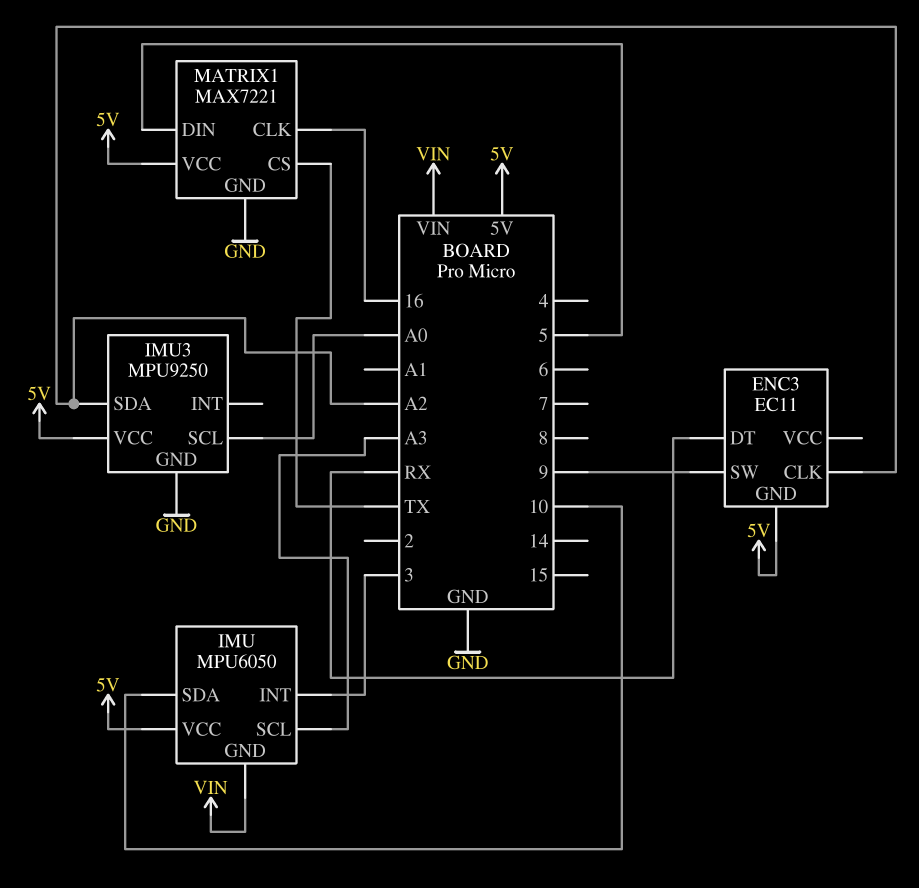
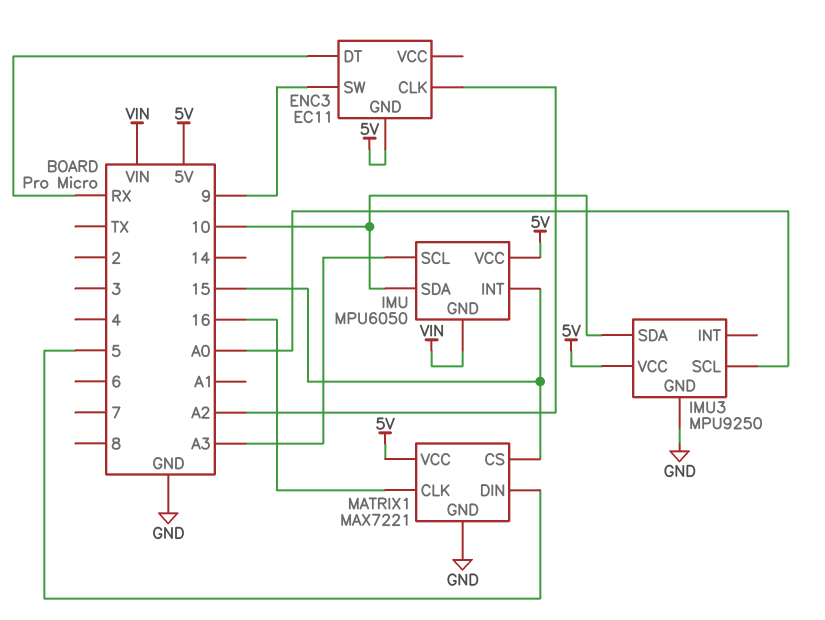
IMU pin INT: 3 -> 15
IMU3 pin SDA: A2 -> 10
MATRIX1 pin CS: TX -> 15

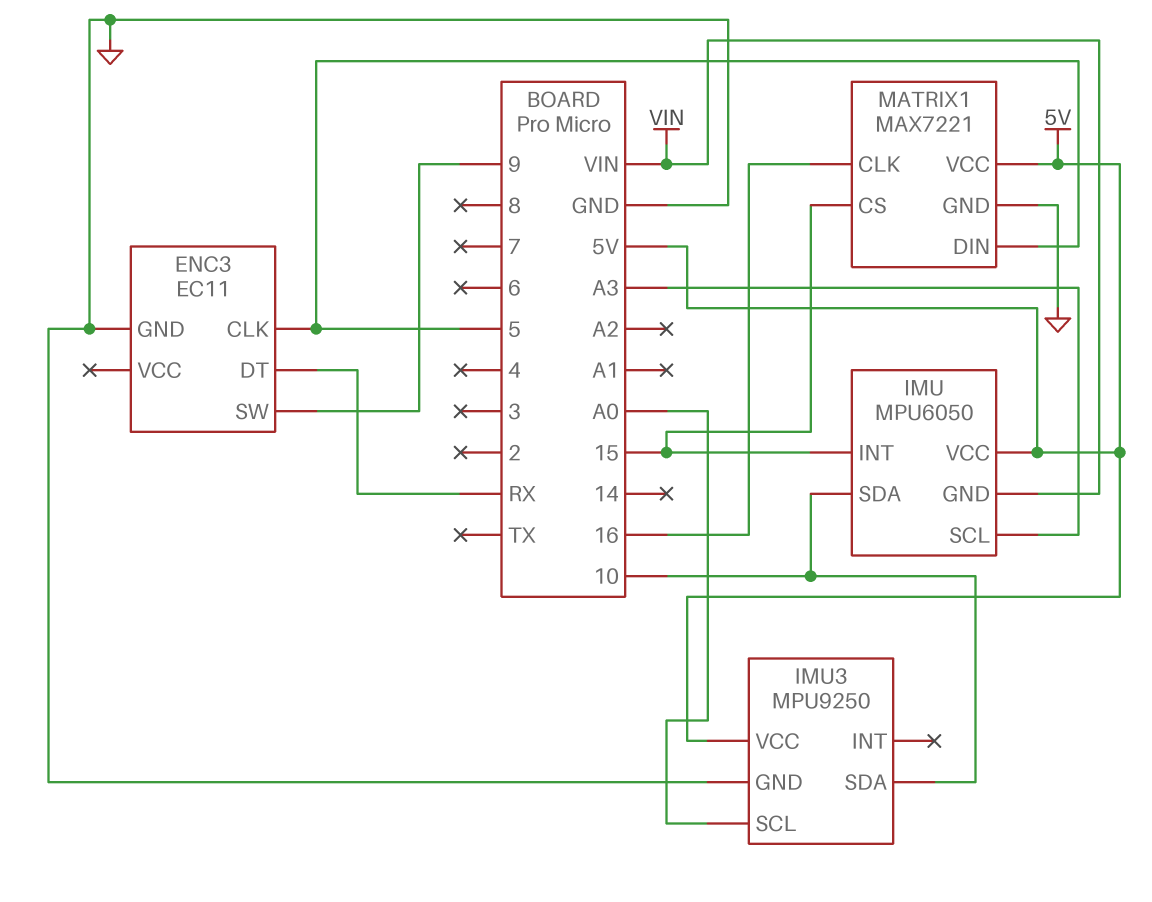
ENC3 pin CLK: A2 -> 5
ENC3 pin GND: 5V -> GND

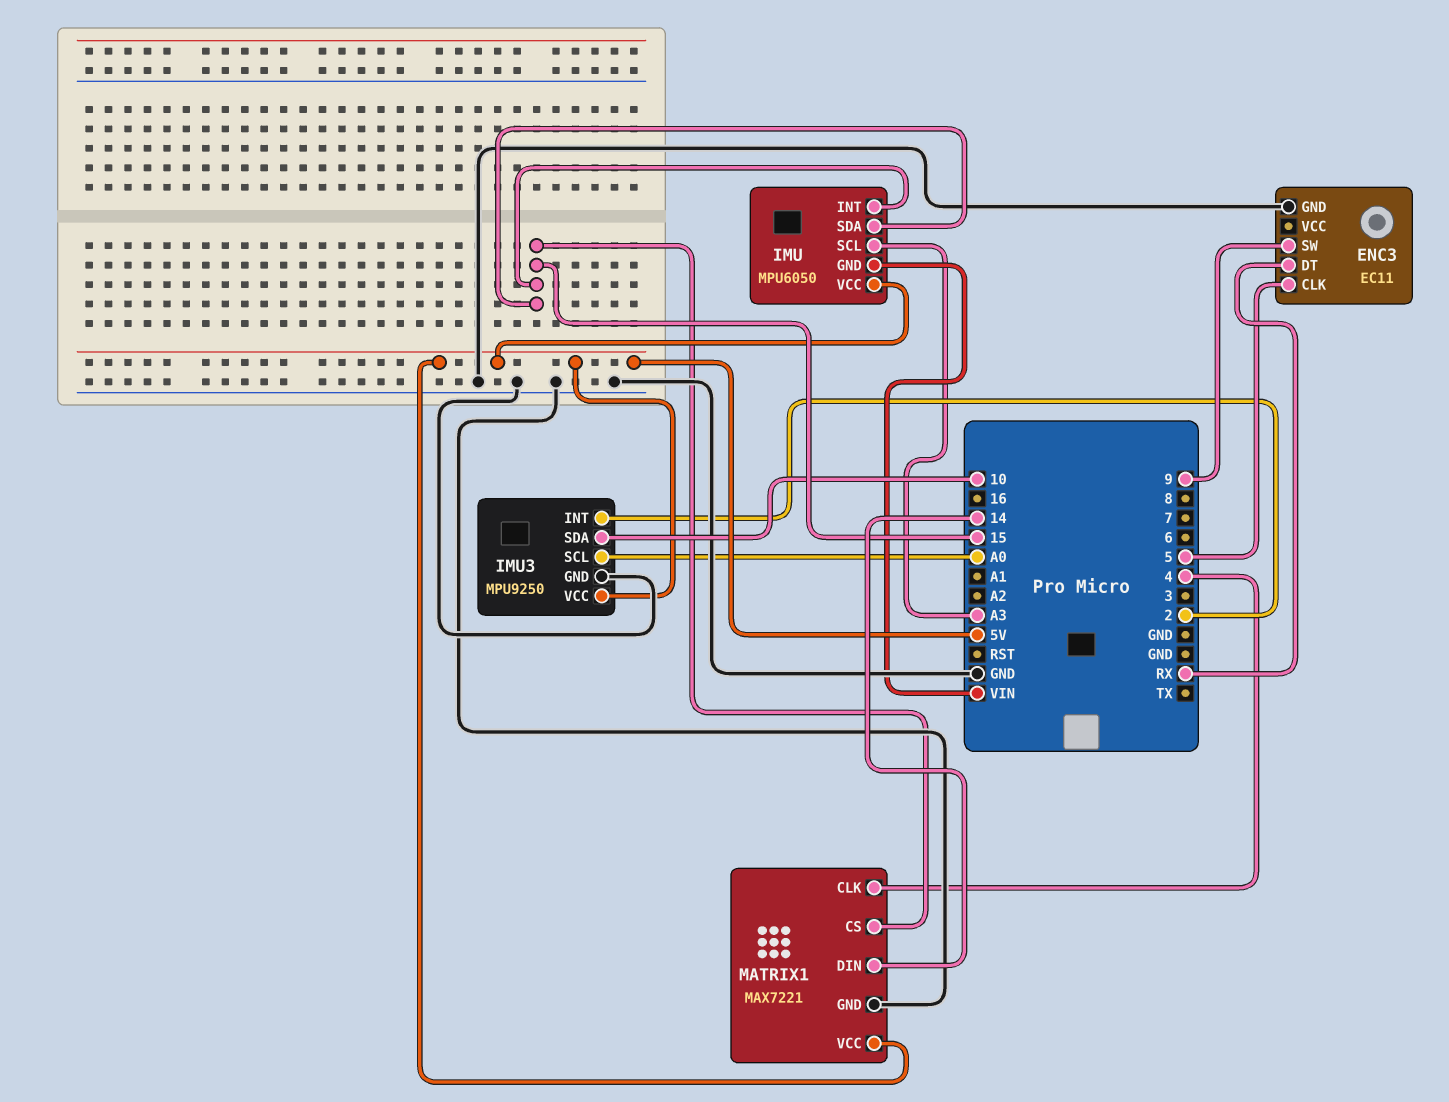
IMU pin SDA: 10 -> 15
IMU3 pin INT: none -> 2
MATRIX1 pin CLK: 16 -> 4
MATRIX1 pin DIN: 5 -> 14

